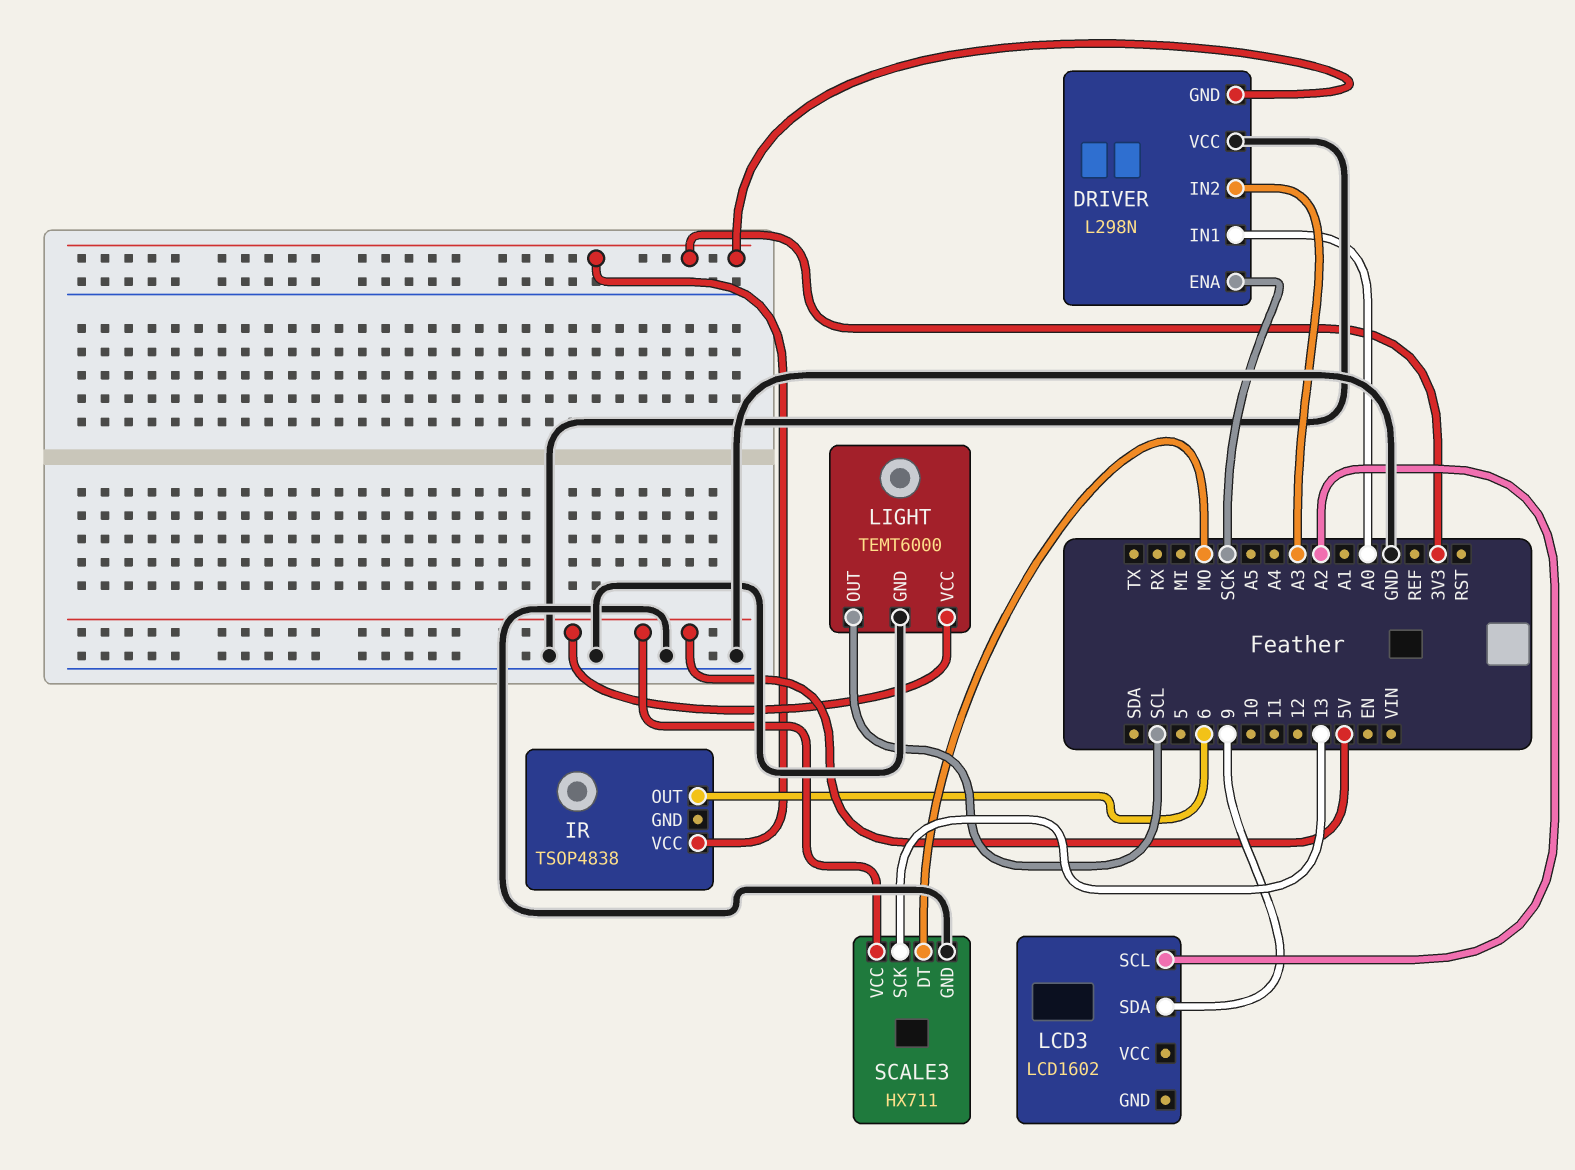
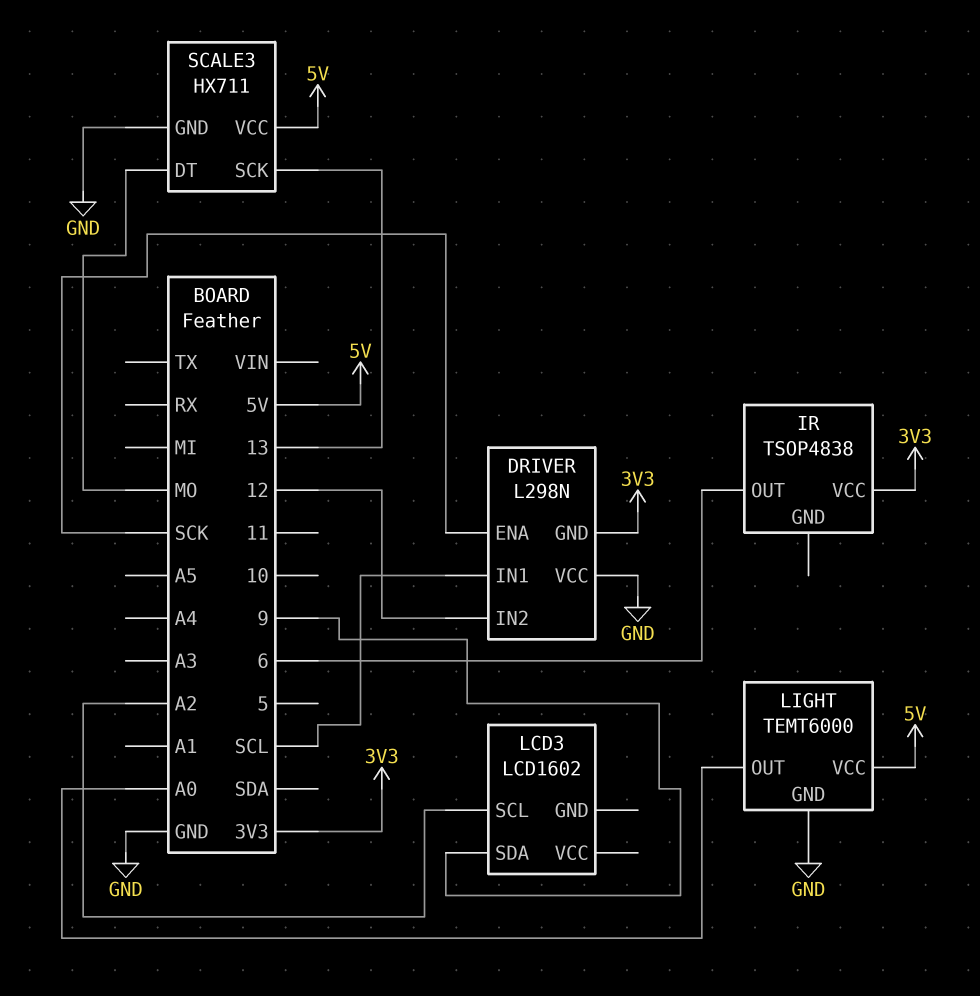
DRIVER pin IN1: A0 -> SCL
DRIVER pin IN2: A3 -> 12
LIGHT pin OUT: SCL -> A0

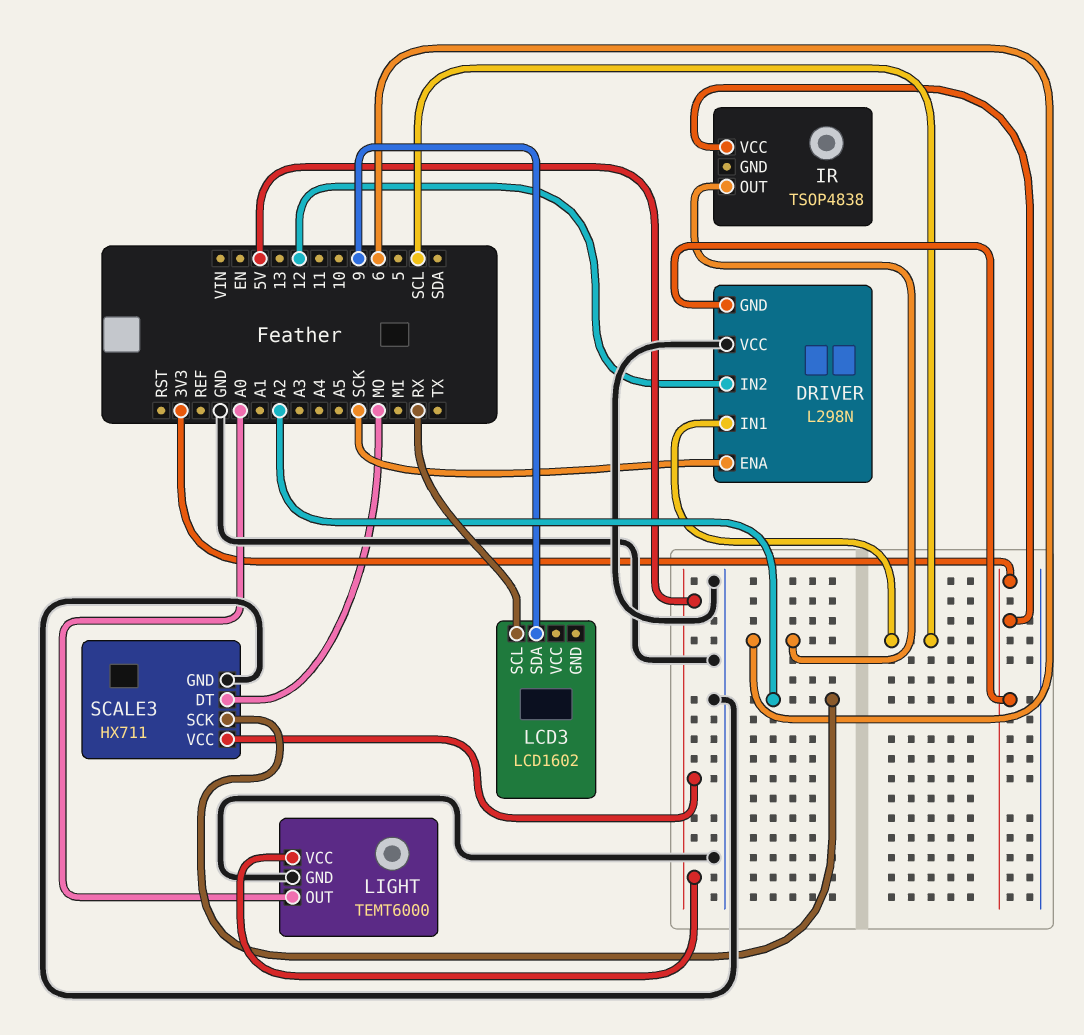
LCD3 pin SCL: A2 -> RX
SCALE3 pin SCK: 13 -> A2

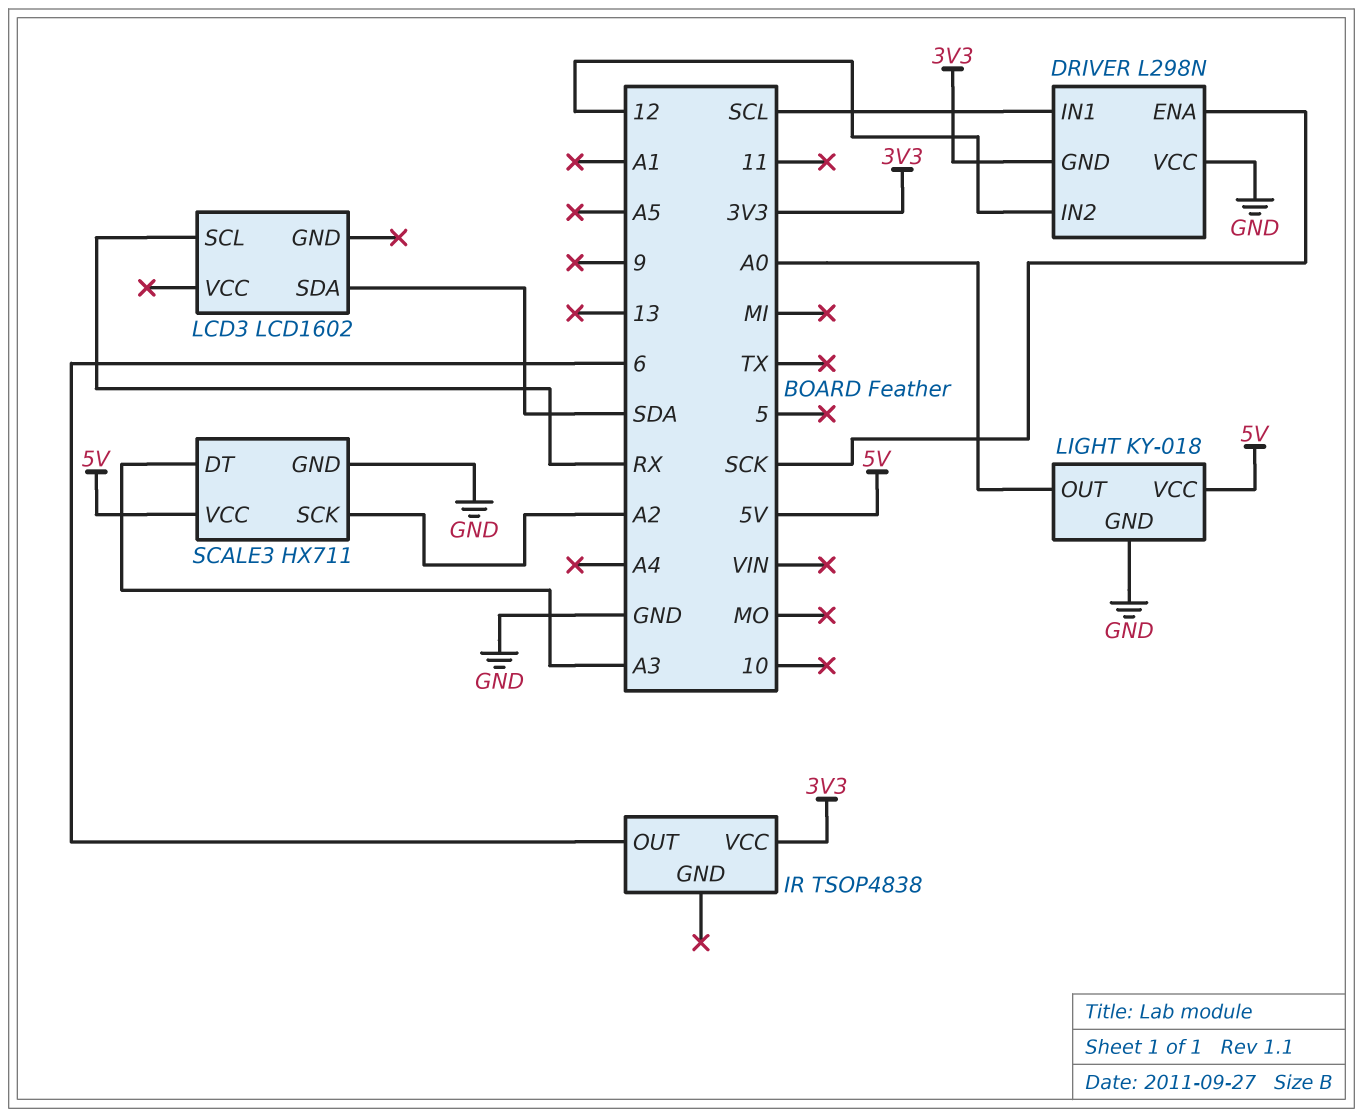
LCD3 pin SDA: 9 -> SDA
LIGHT: TEMT6000 -> KY-018
SCALE3 pin DT: MO -> A3

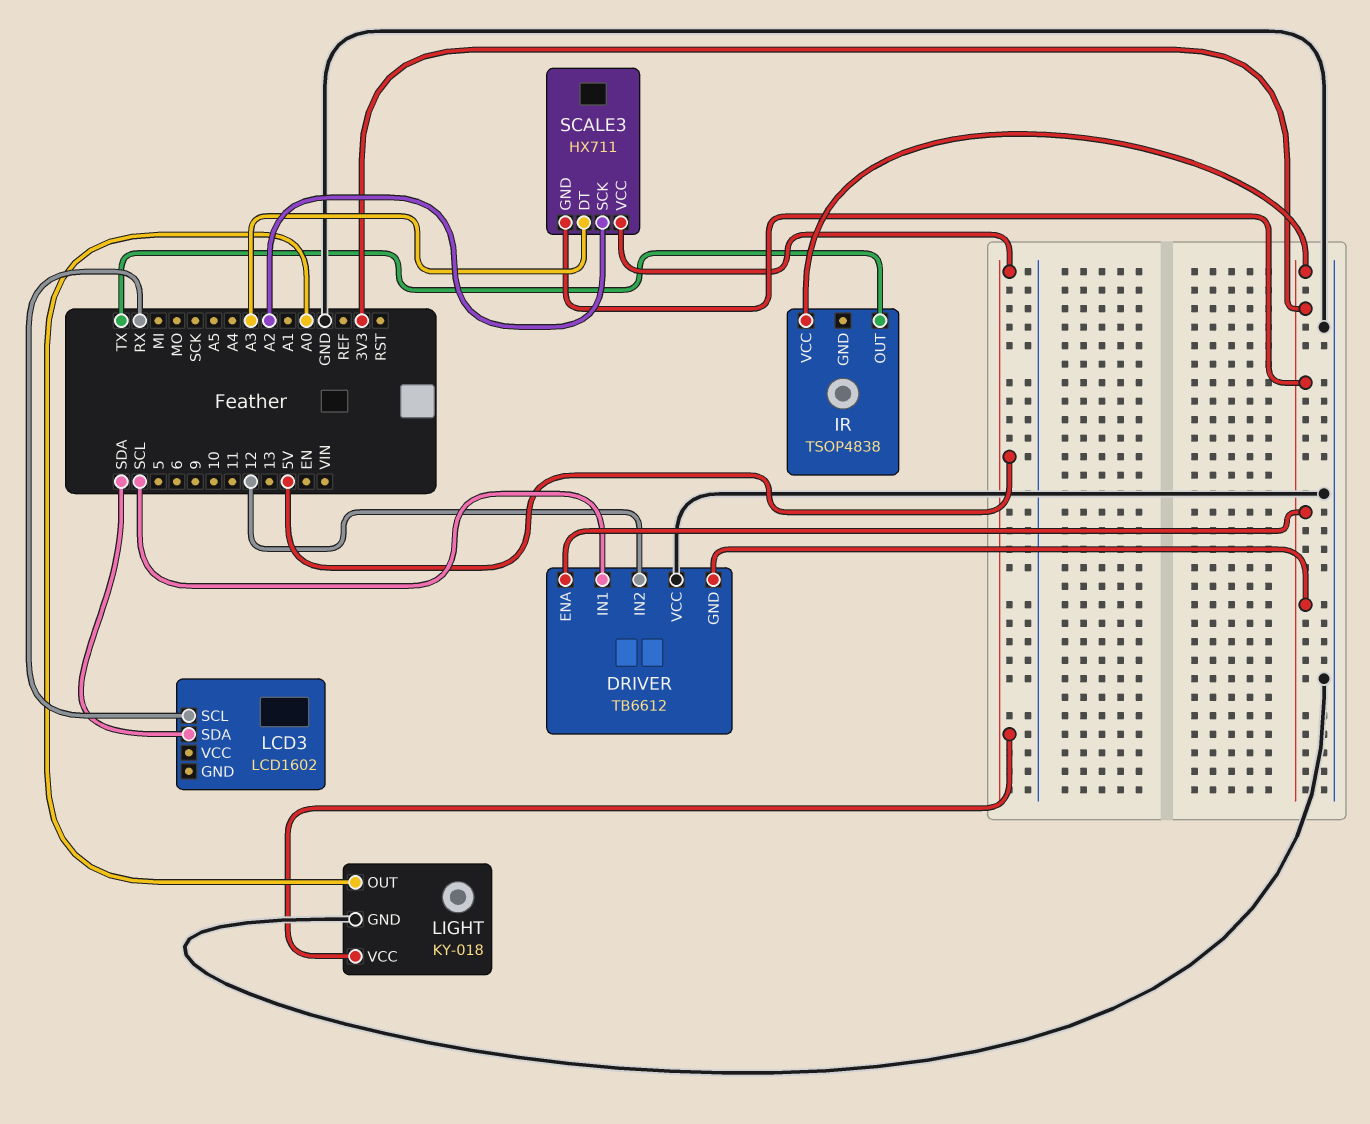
DRIVER: L298N -> TB6612
DRIVER pin ENA: SCK -> 3V3
IR pin OUT: 6 -> TX
SCALE3 pin GND: GND -> 3V3

